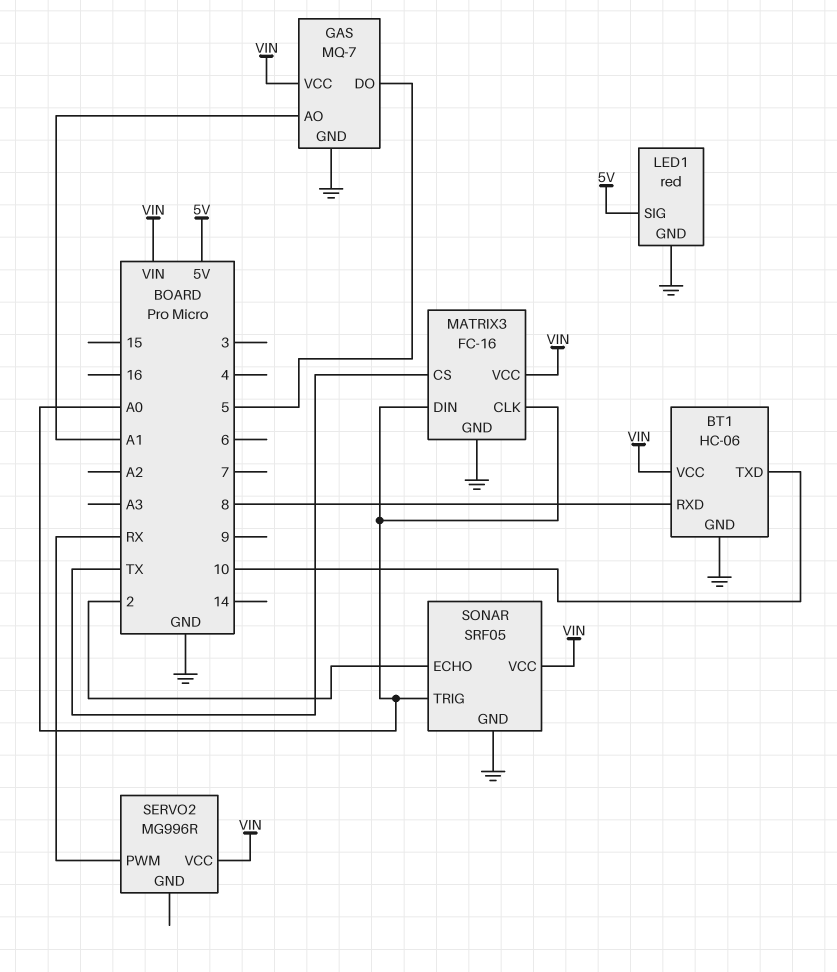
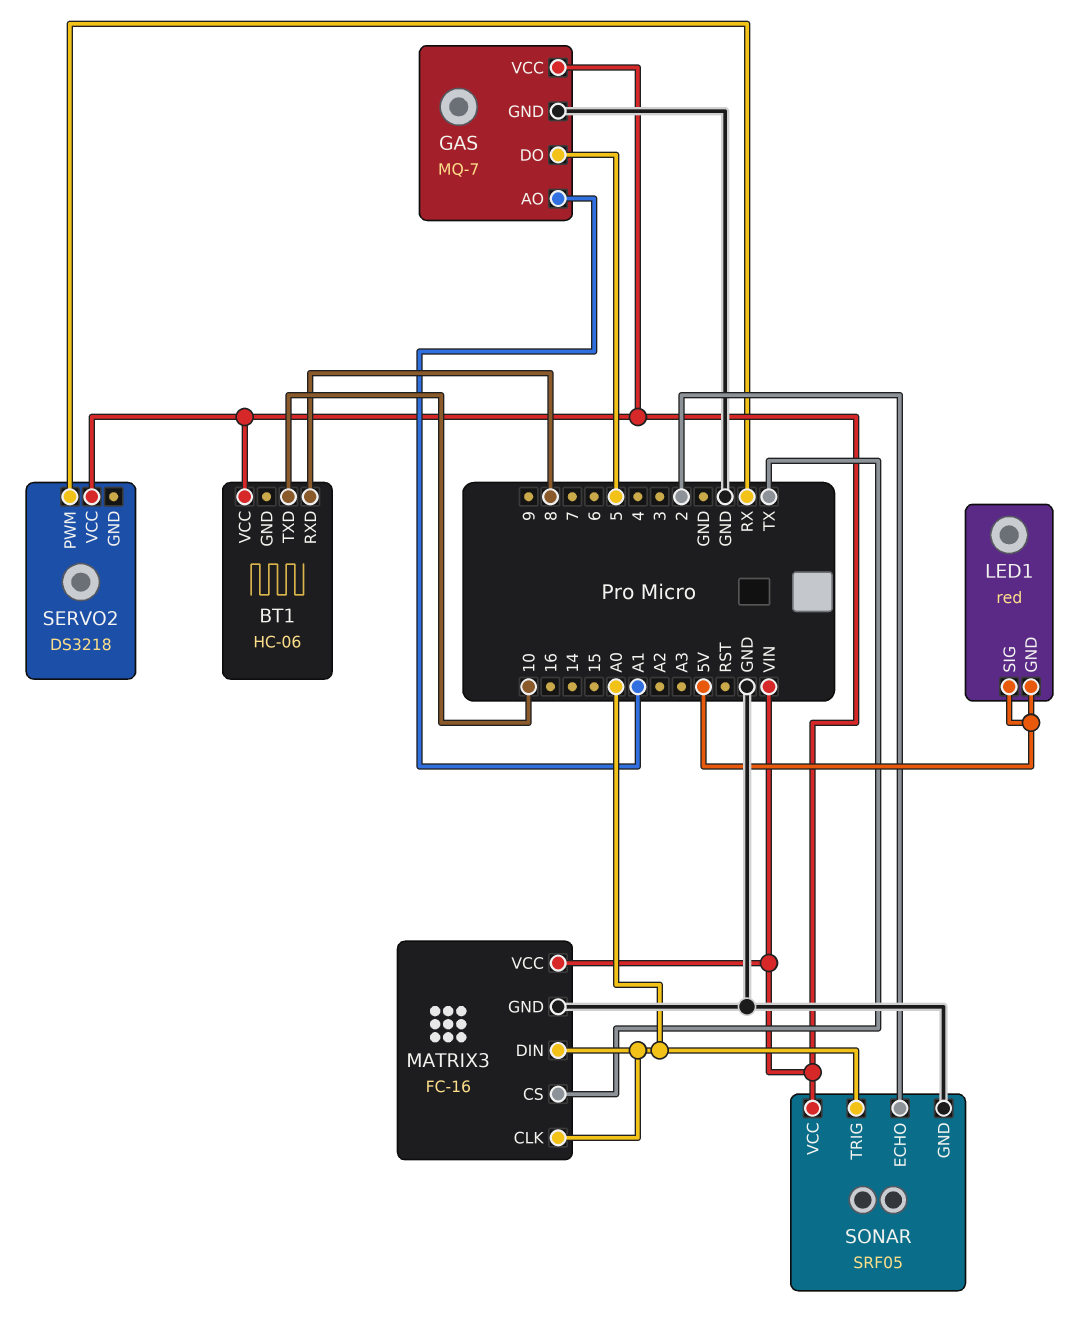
BT1 pin GND: GND -> none
LED1 pin GND: GND -> 5V
SERVO2: MG996R -> DS3218

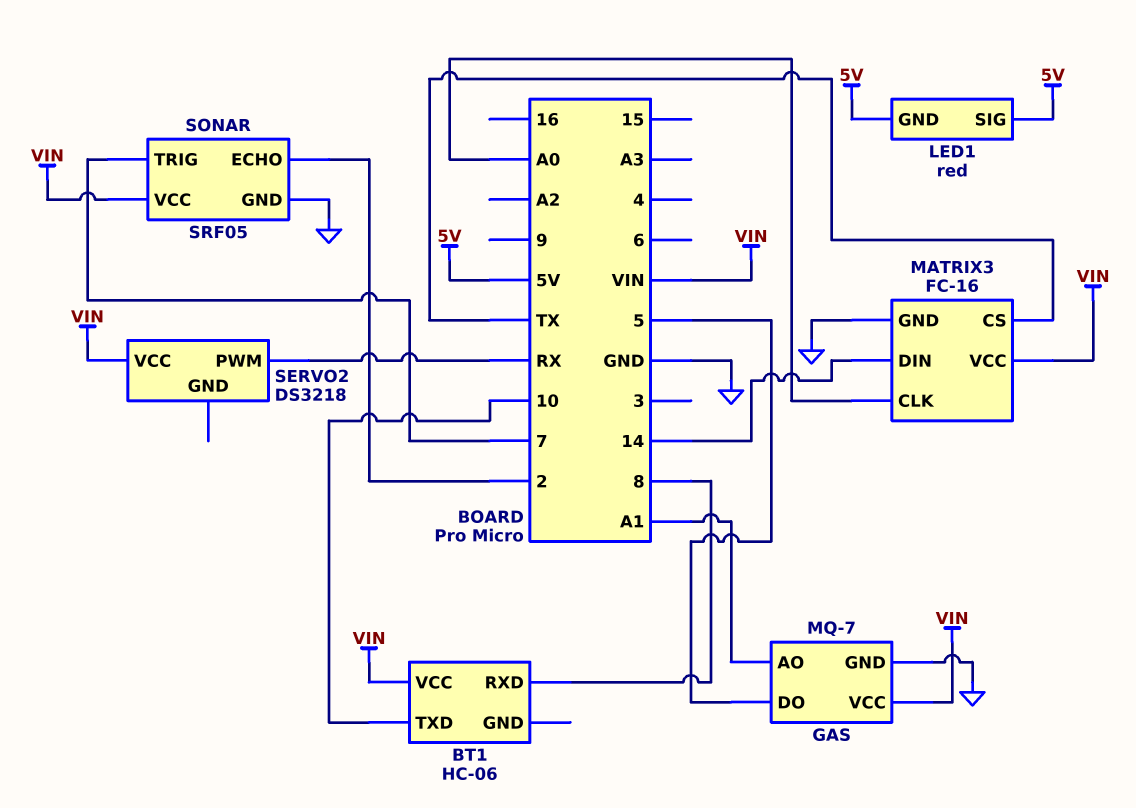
MATRIX3 pin DIN: A0 -> 14
SONAR pin TRIG: A0 -> 7

